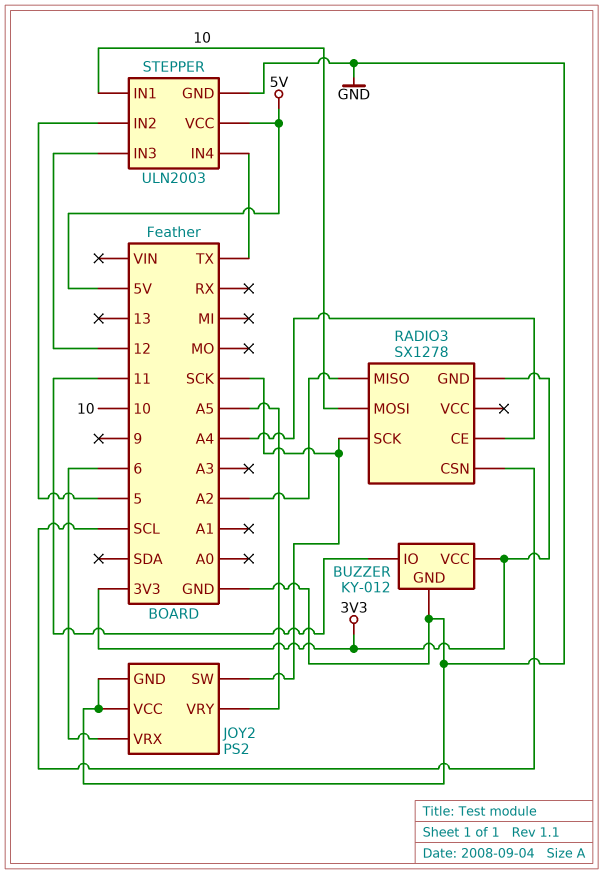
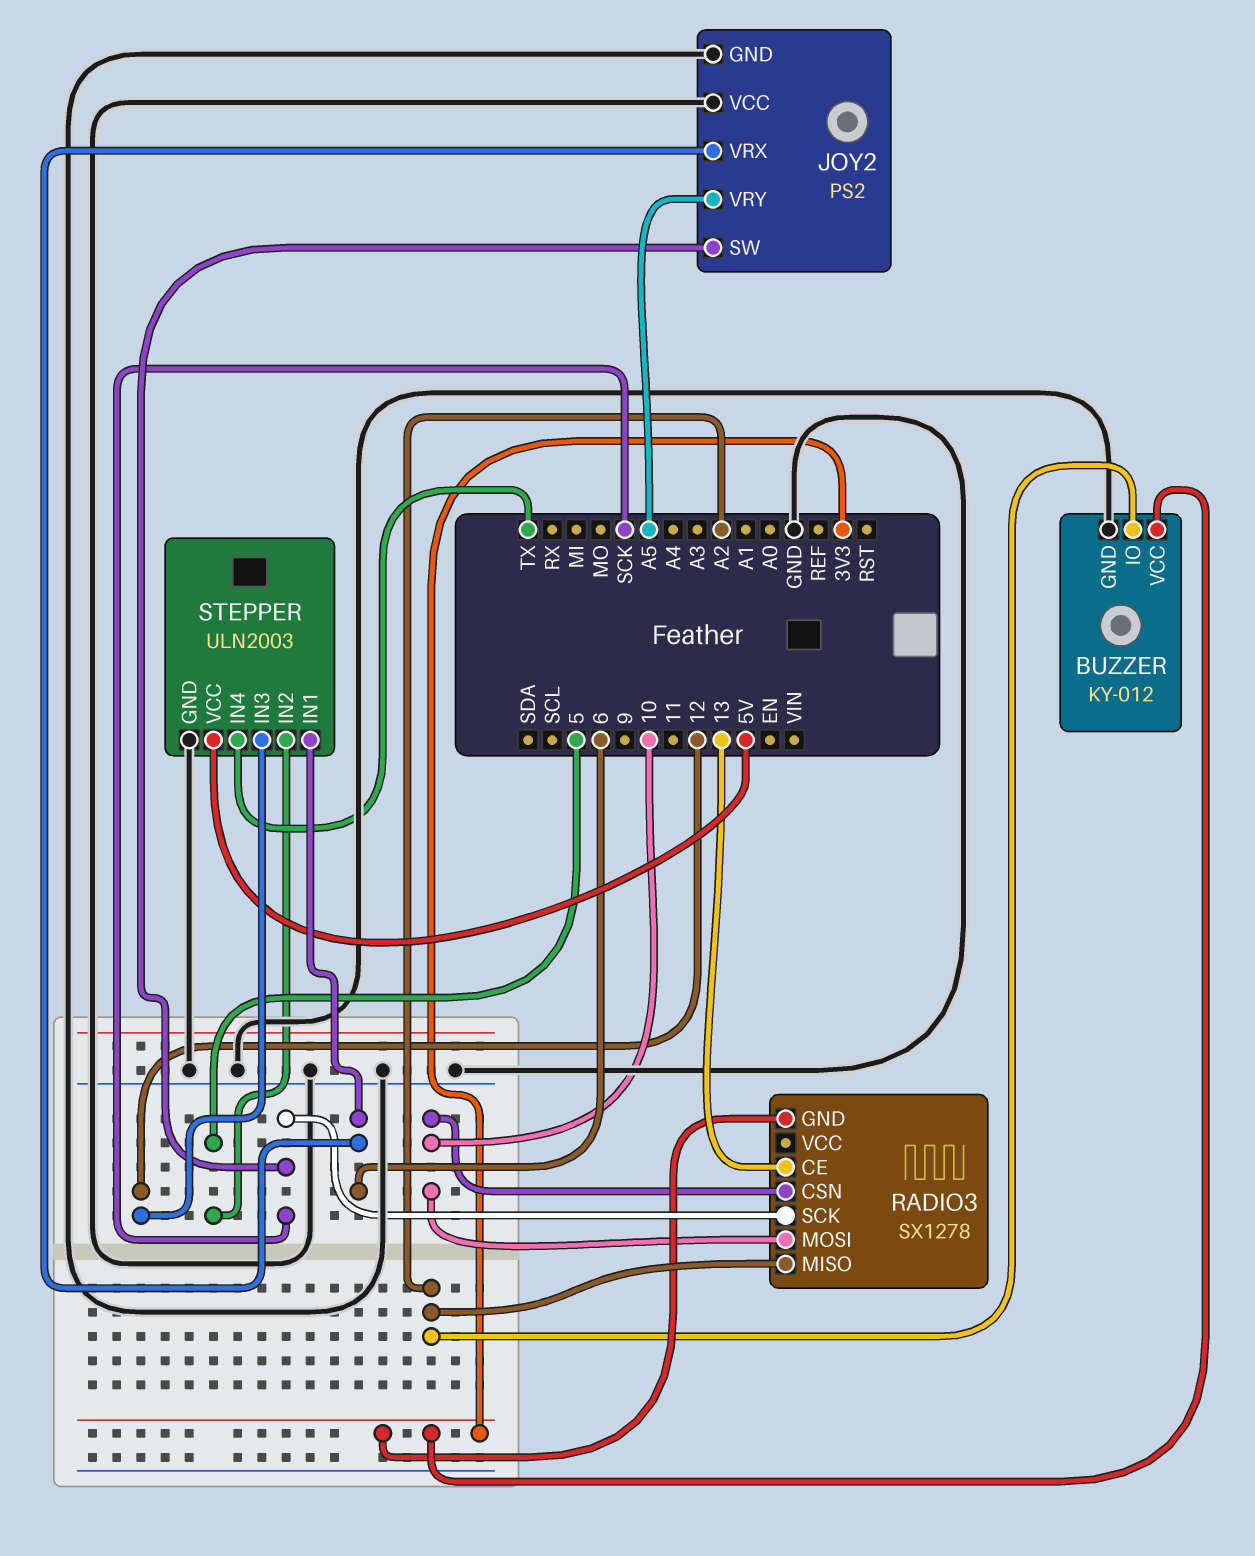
BUZZER pin IO: 11 -> A2
RADIO3 pin CE: A4 -> 13
RADIO3 pin CSN: SCL -> 10
STEPPER pin IN1: 10 -> 6

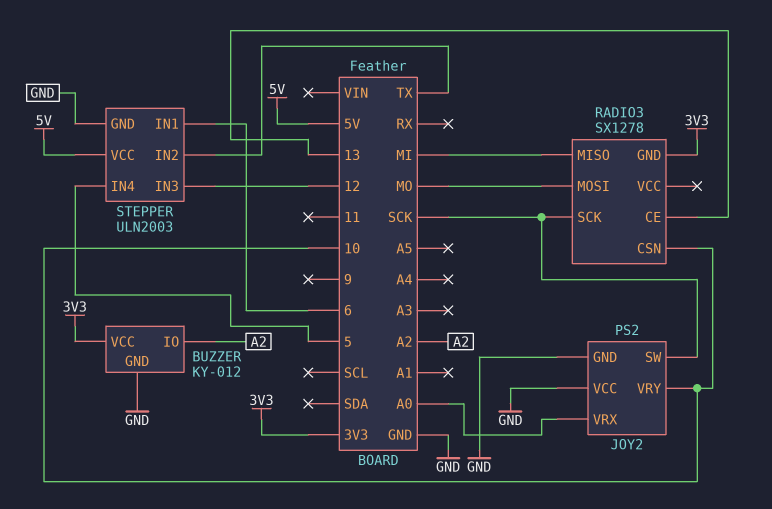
JOY2 pin VRX: 6 -> A0
JOY2 pin VRY: A5 -> 10
RADIO3 pin MISO: A2 -> MI
RADIO3 pin MOSI: 10 -> MO
STEPPER pin IN2: 5 -> TX
STEPPER pin IN4: TX -> 5

